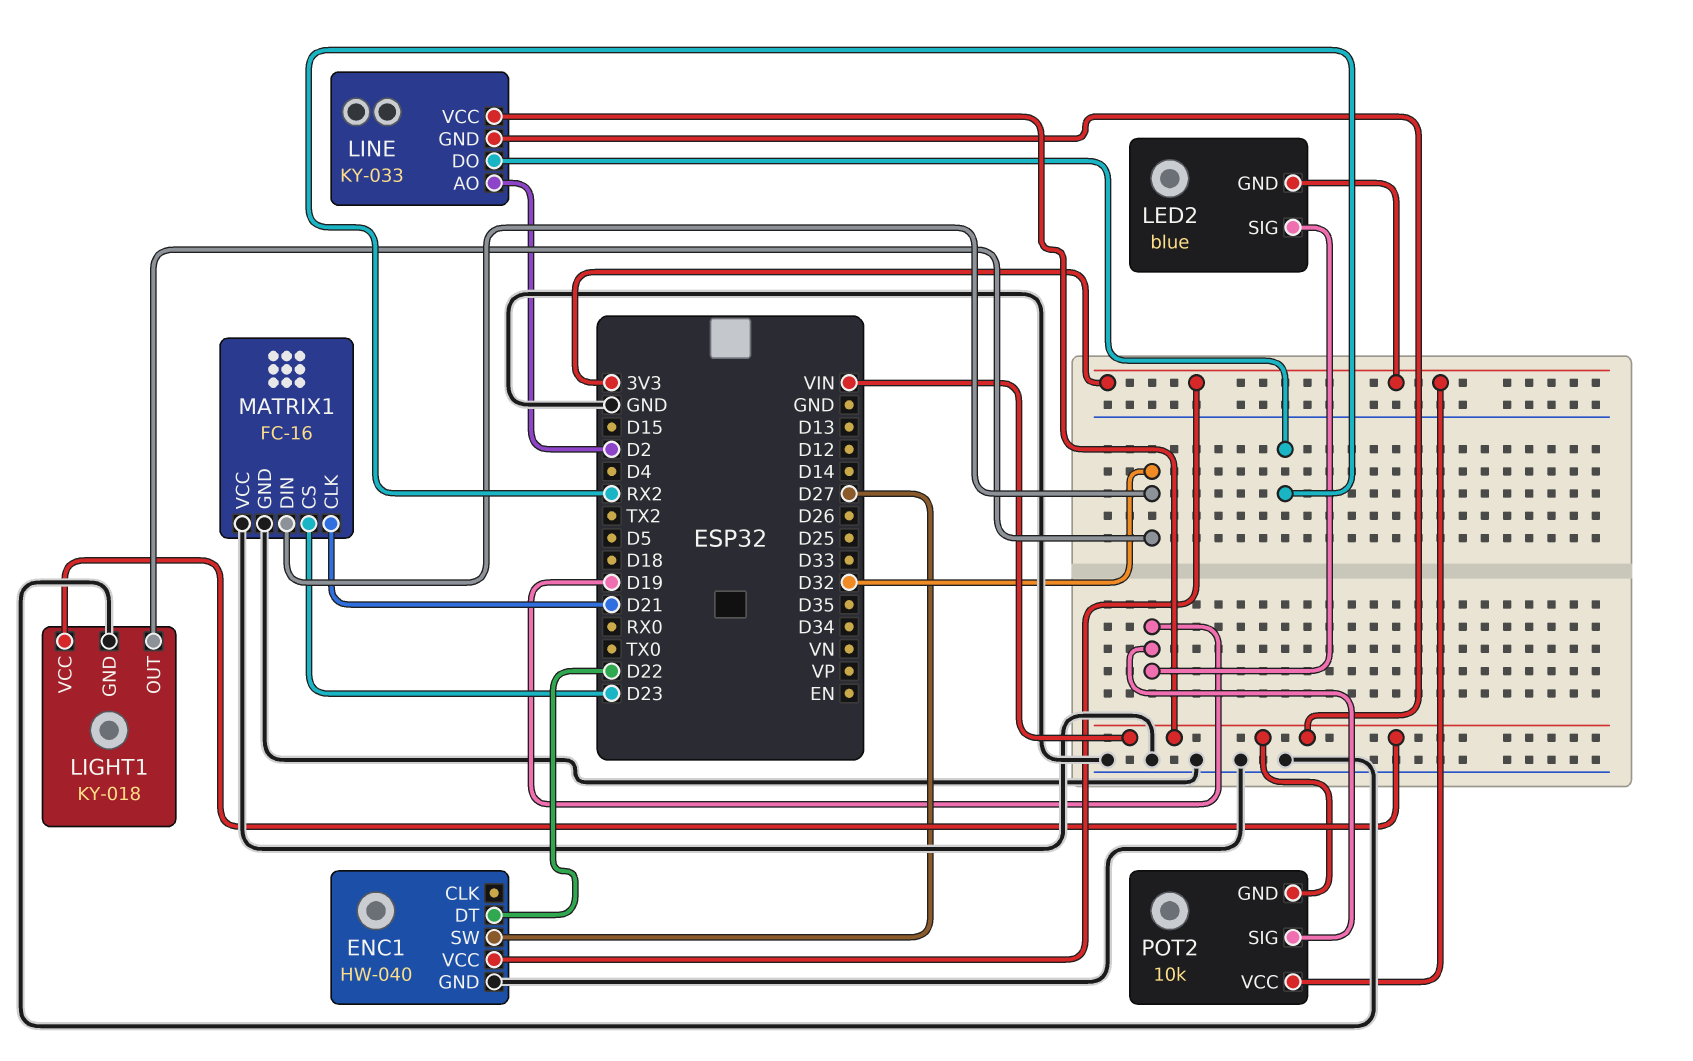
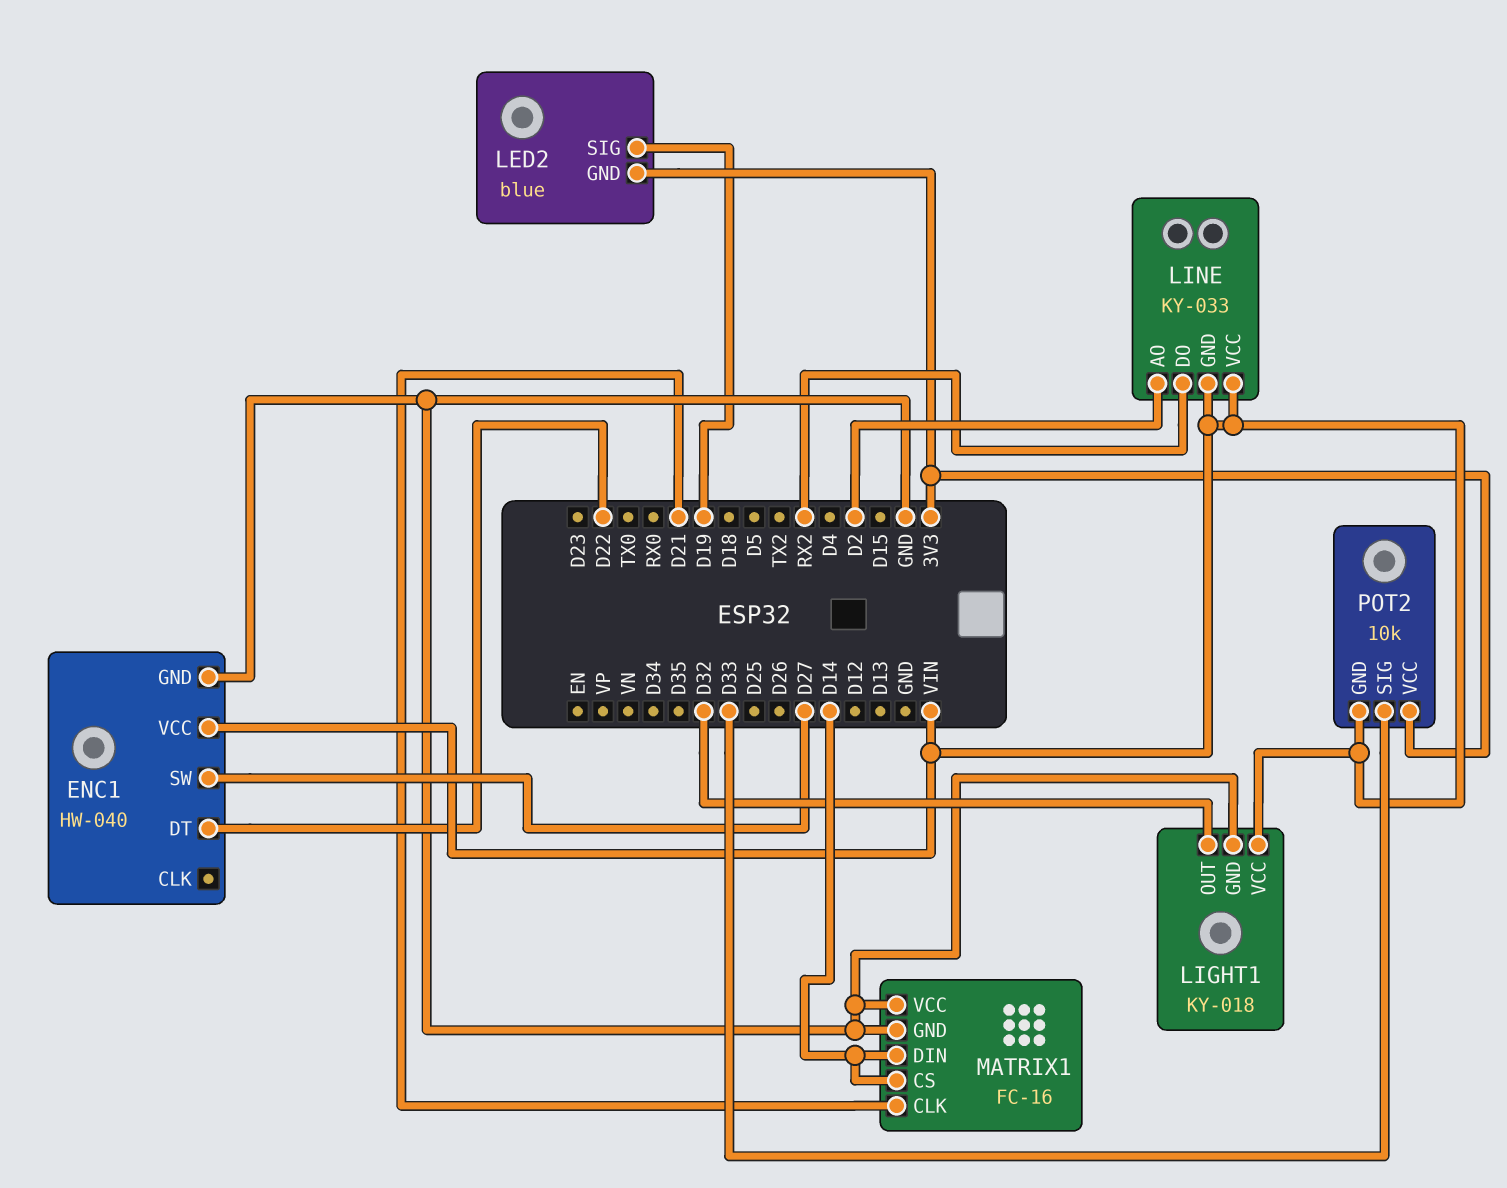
ENC1 pin VCC: 3V3 -> VIN
MATRIX1 pin CS: D23 -> D14
MATRIX1 pin DIN: D32 -> D14
POT2 pin SIG: D19 -> D33

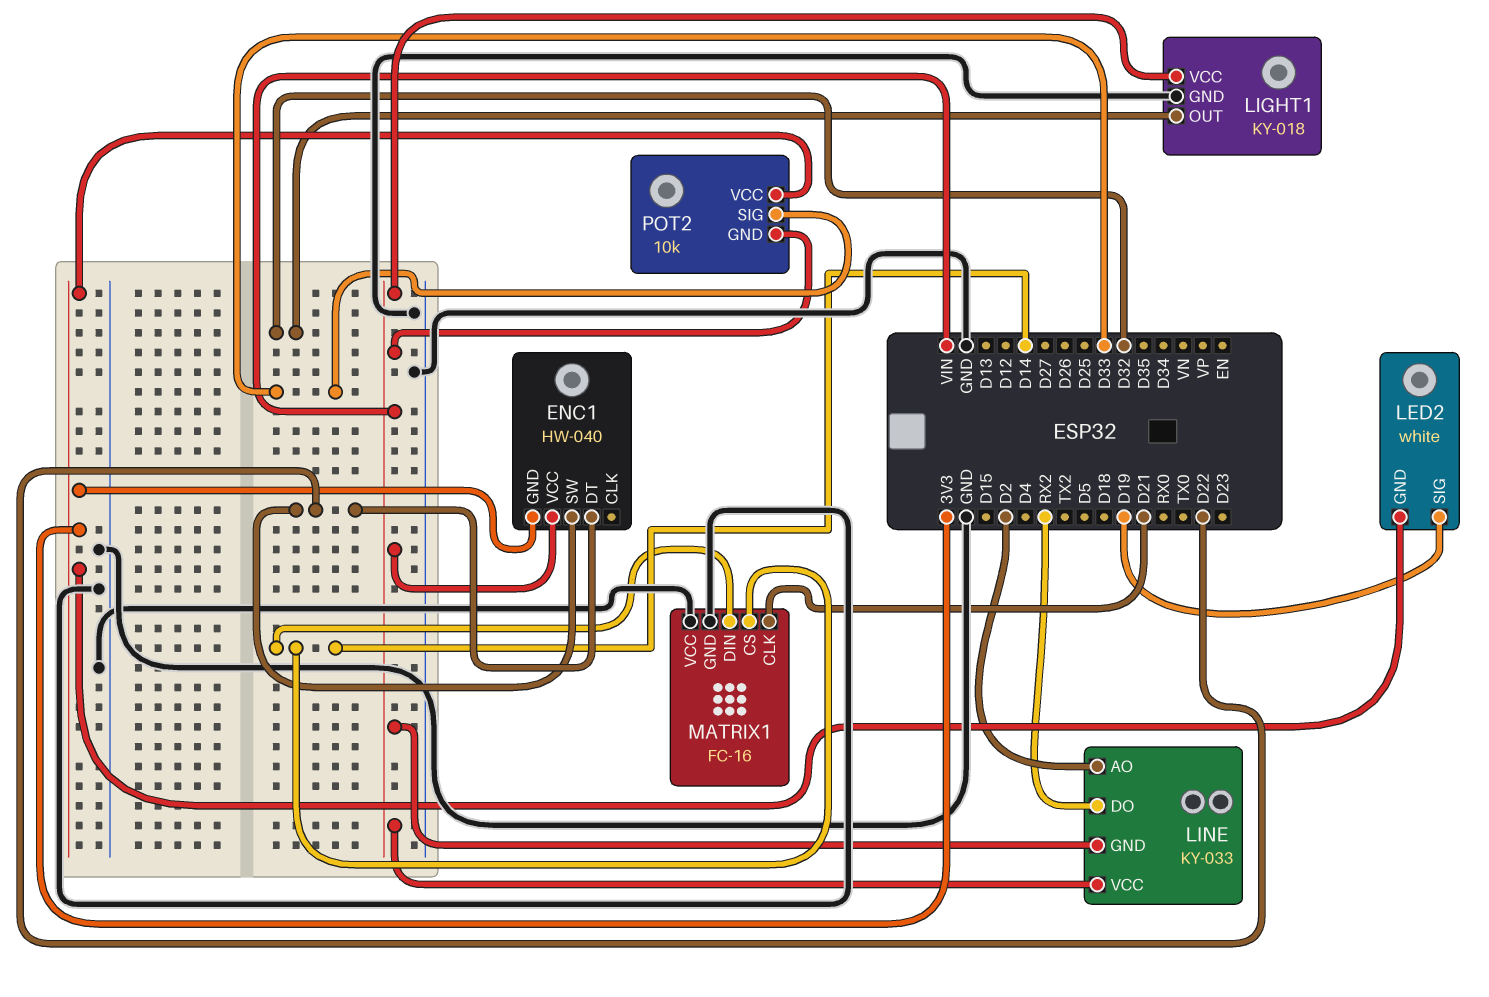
ENC1 pin GND: GND -> 3V3
ENC1 pin SW: D27 -> D22
LED2: blue -> white

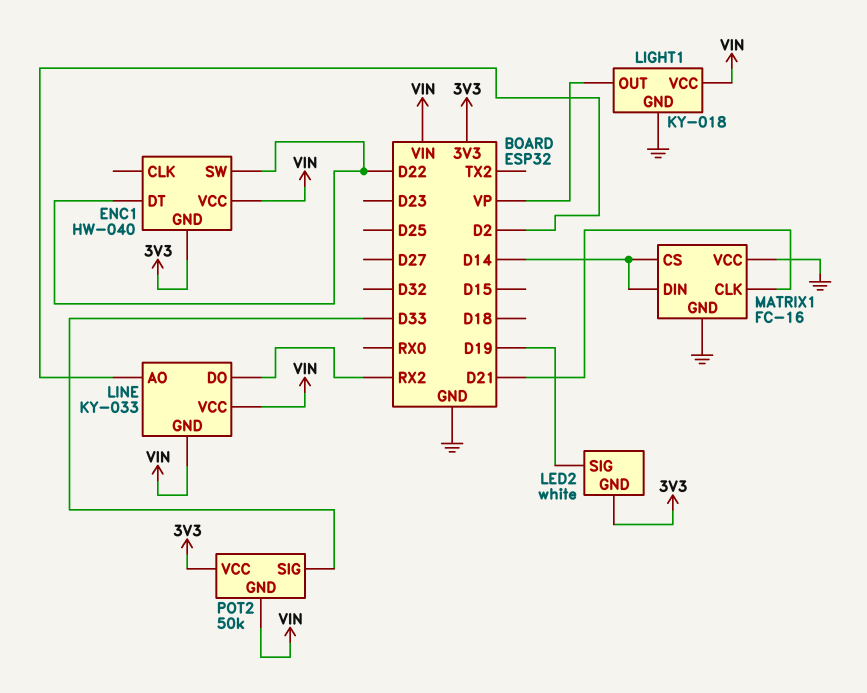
LIGHT1 pin OUT: D32 -> VP
POT2: 10k -> 50k

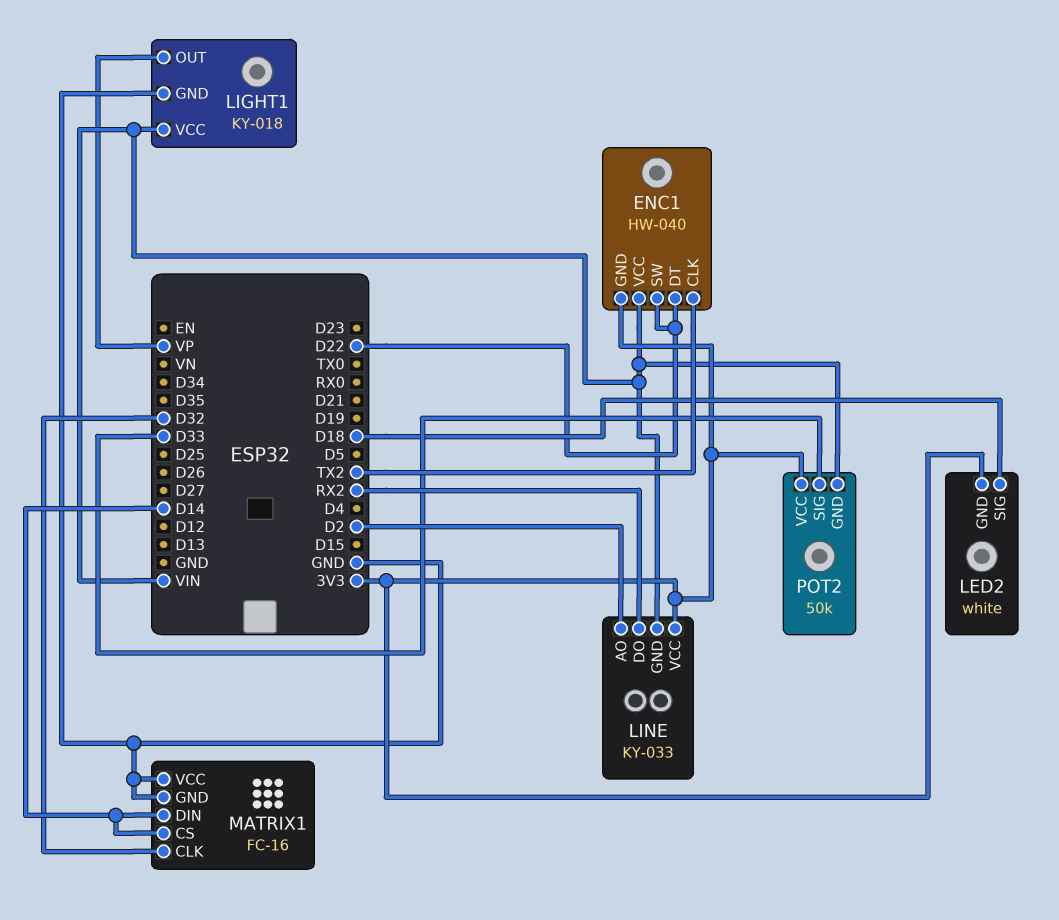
ENC1 pin CLK: none -> TX2
LED2 pin SIG: D19 -> D18
LINE pin VCC: VIN -> 3V3
MATRIX1 pin CLK: D21 -> D32

